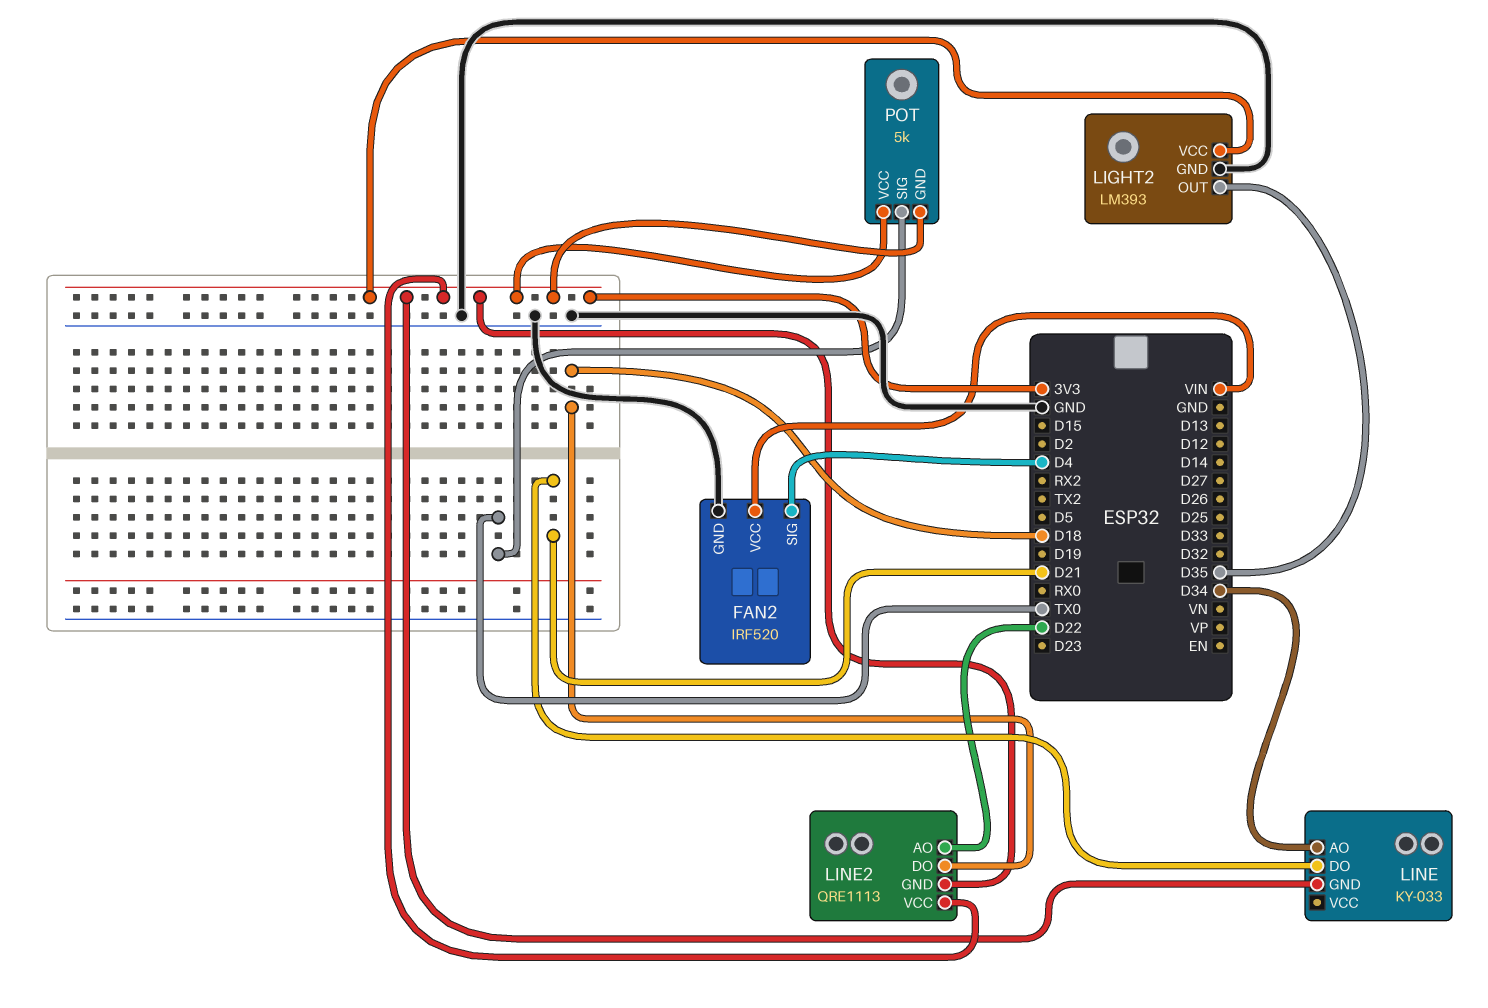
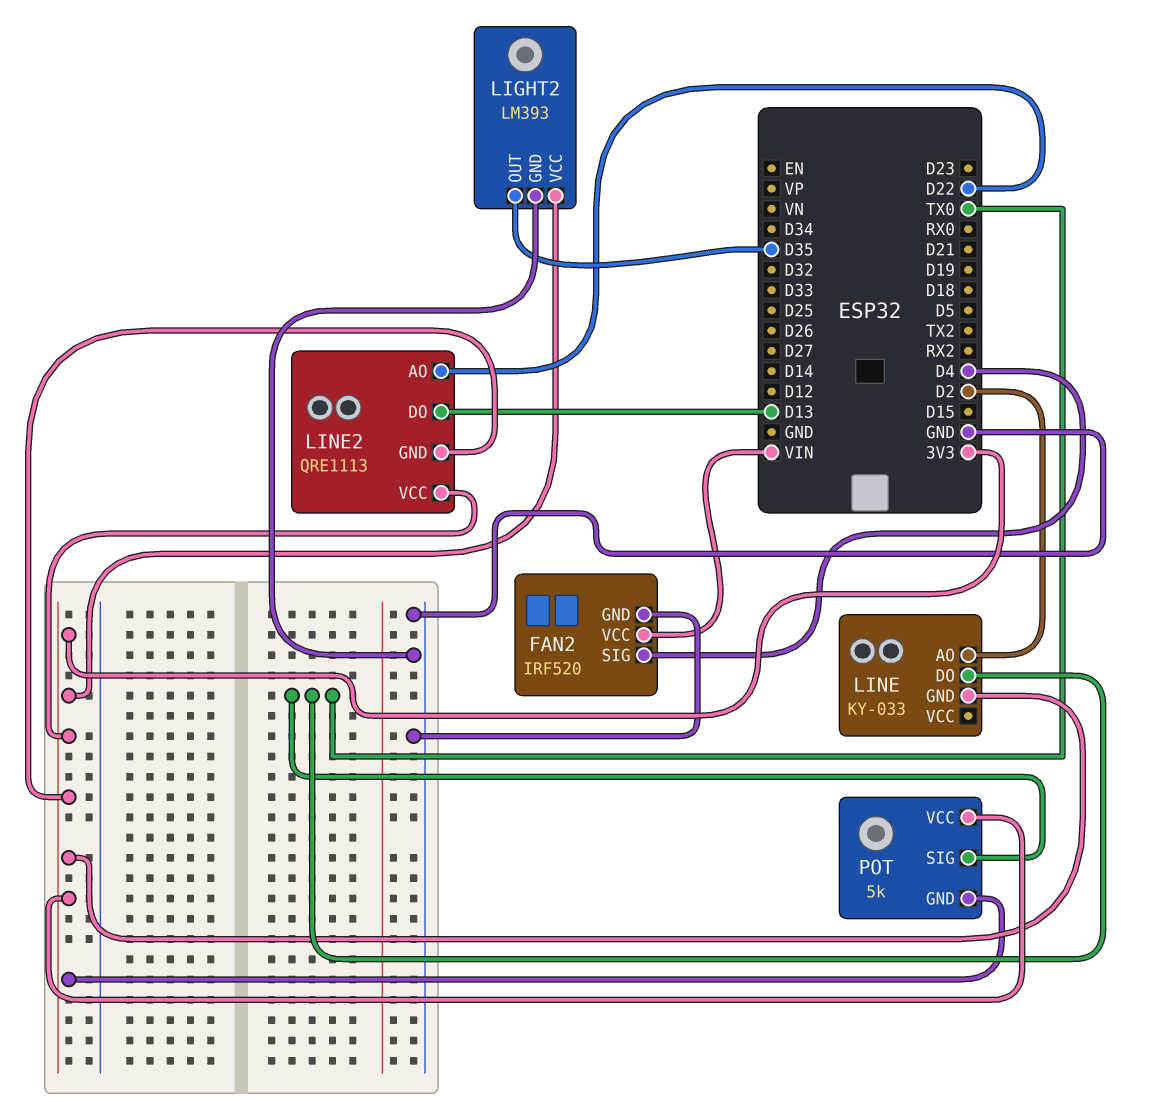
LINE pin AO: D34 -> D2
LINE pin DO: D21 -> TX0
LINE2 pin DO: D18 -> D13

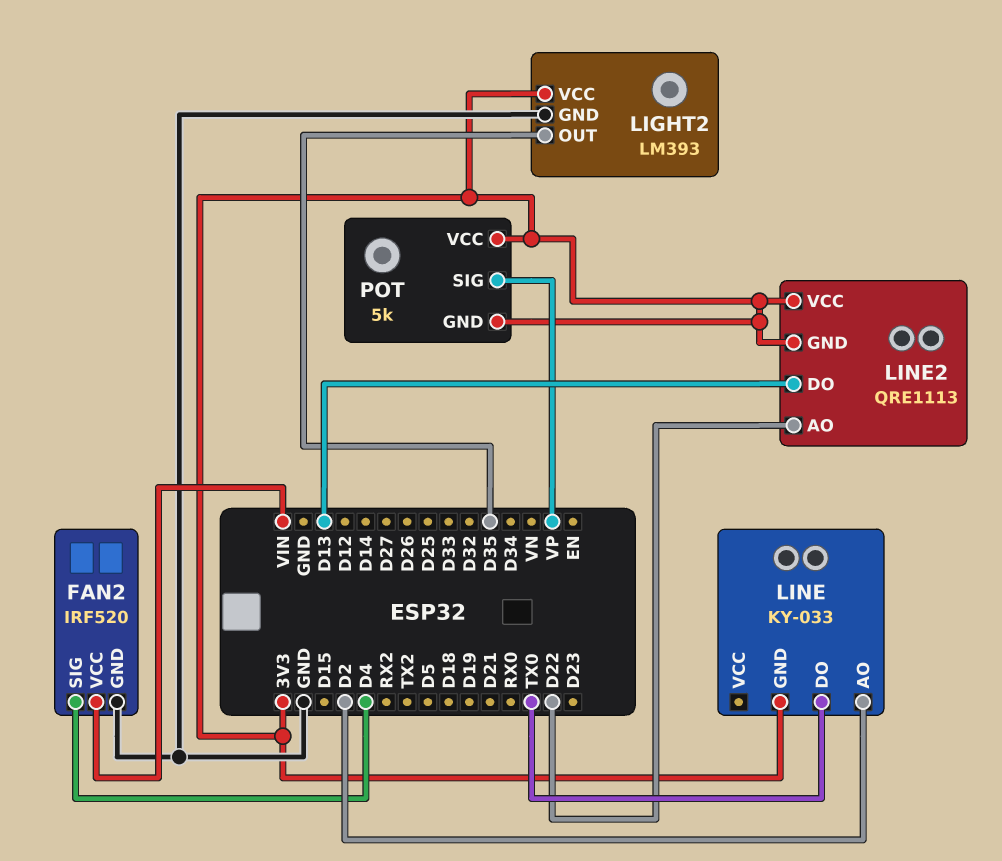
POT pin SIG: TX0 -> VP

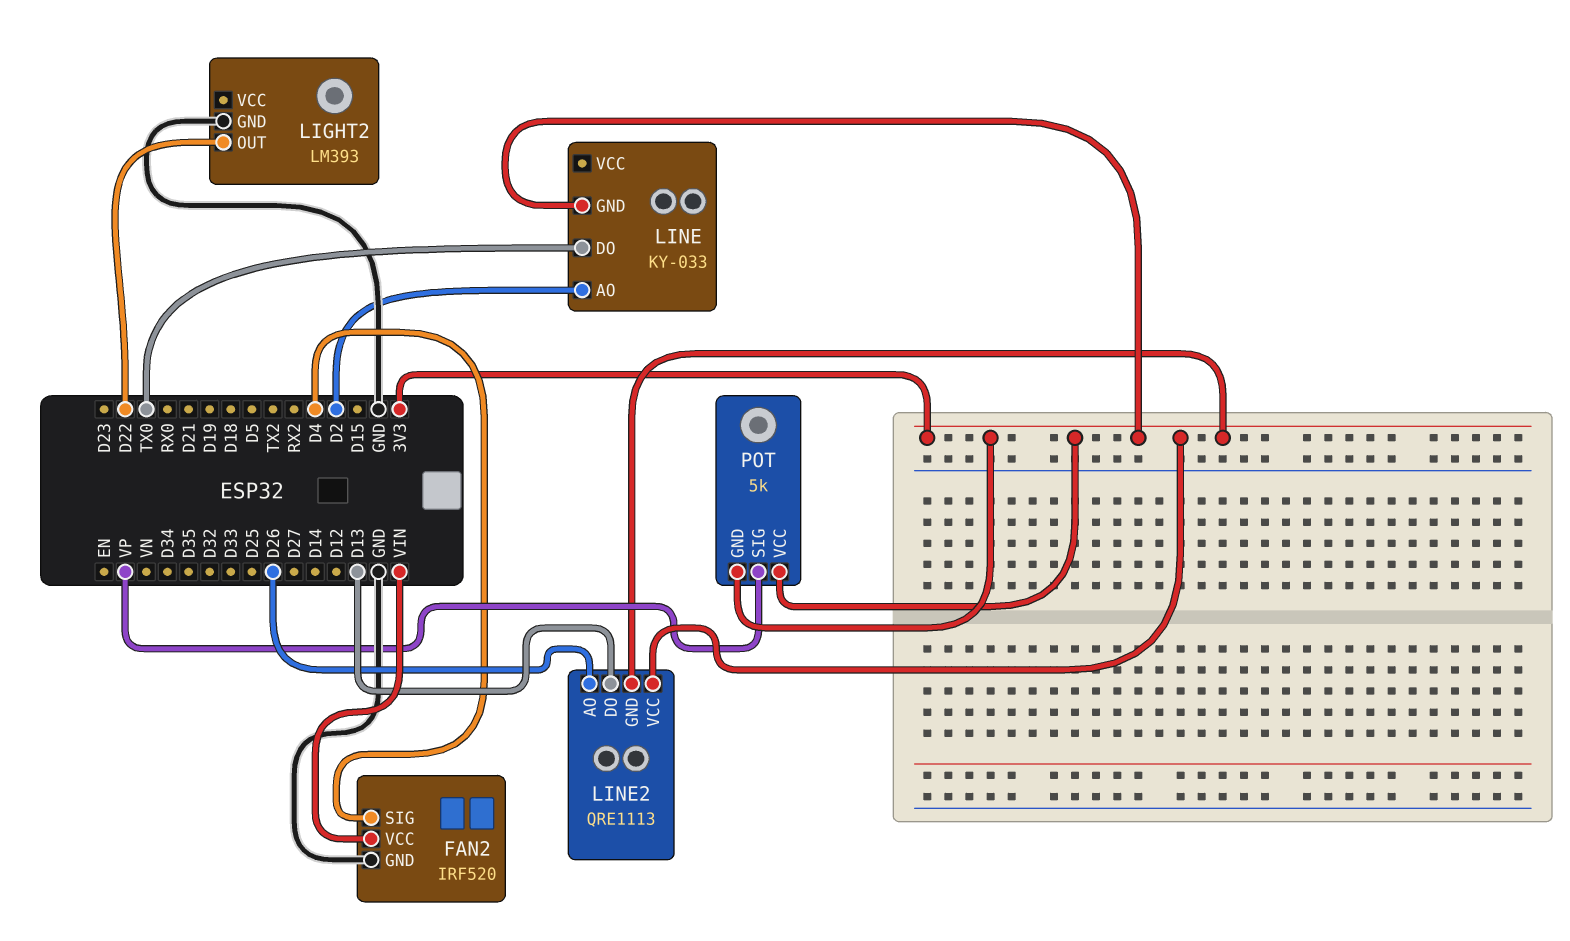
LIGHT2 pin OUT: D35 -> D22
LIGHT2 pin VCC: 3V3 -> none
LINE2 pin AO: D22 -> D26

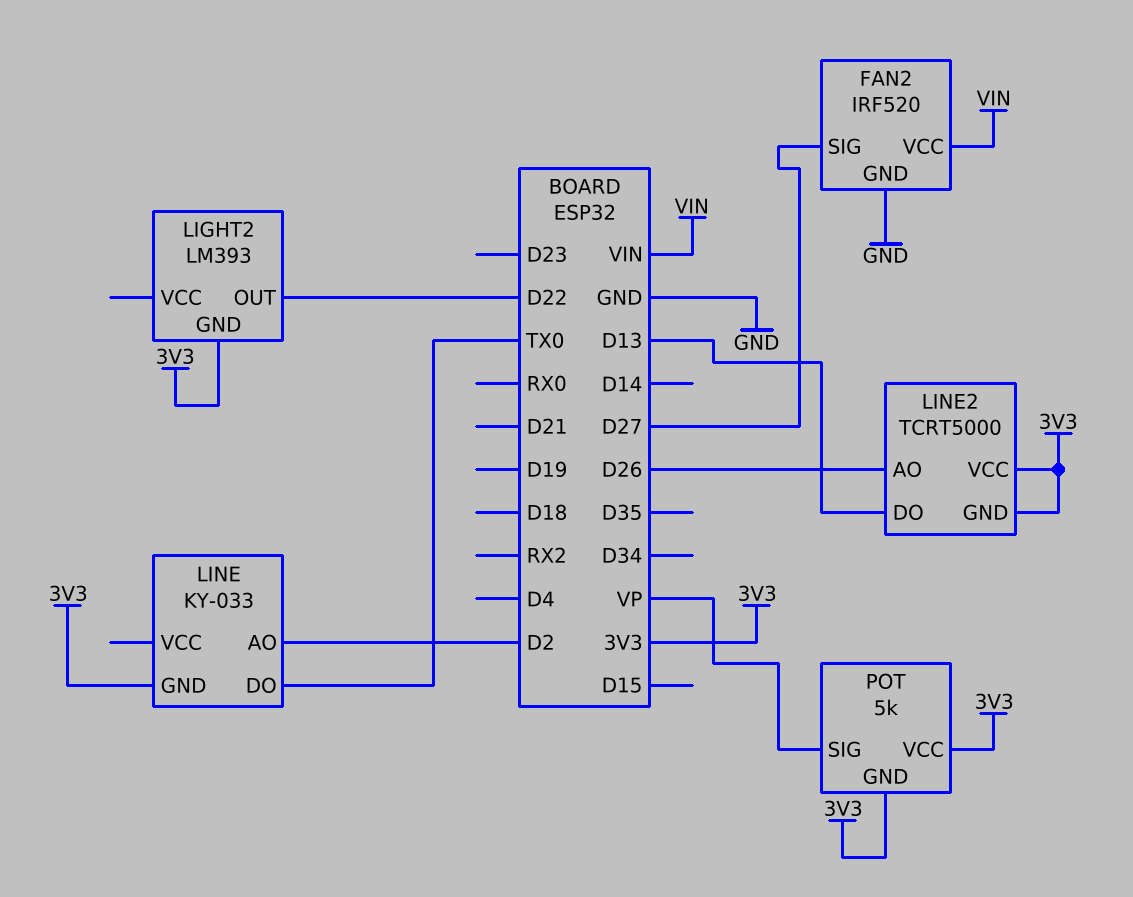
FAN2 pin SIG: D4 -> D27
LIGHT2 pin GND: GND -> 3V3
LINE2: QRE1113 -> TCRT5000

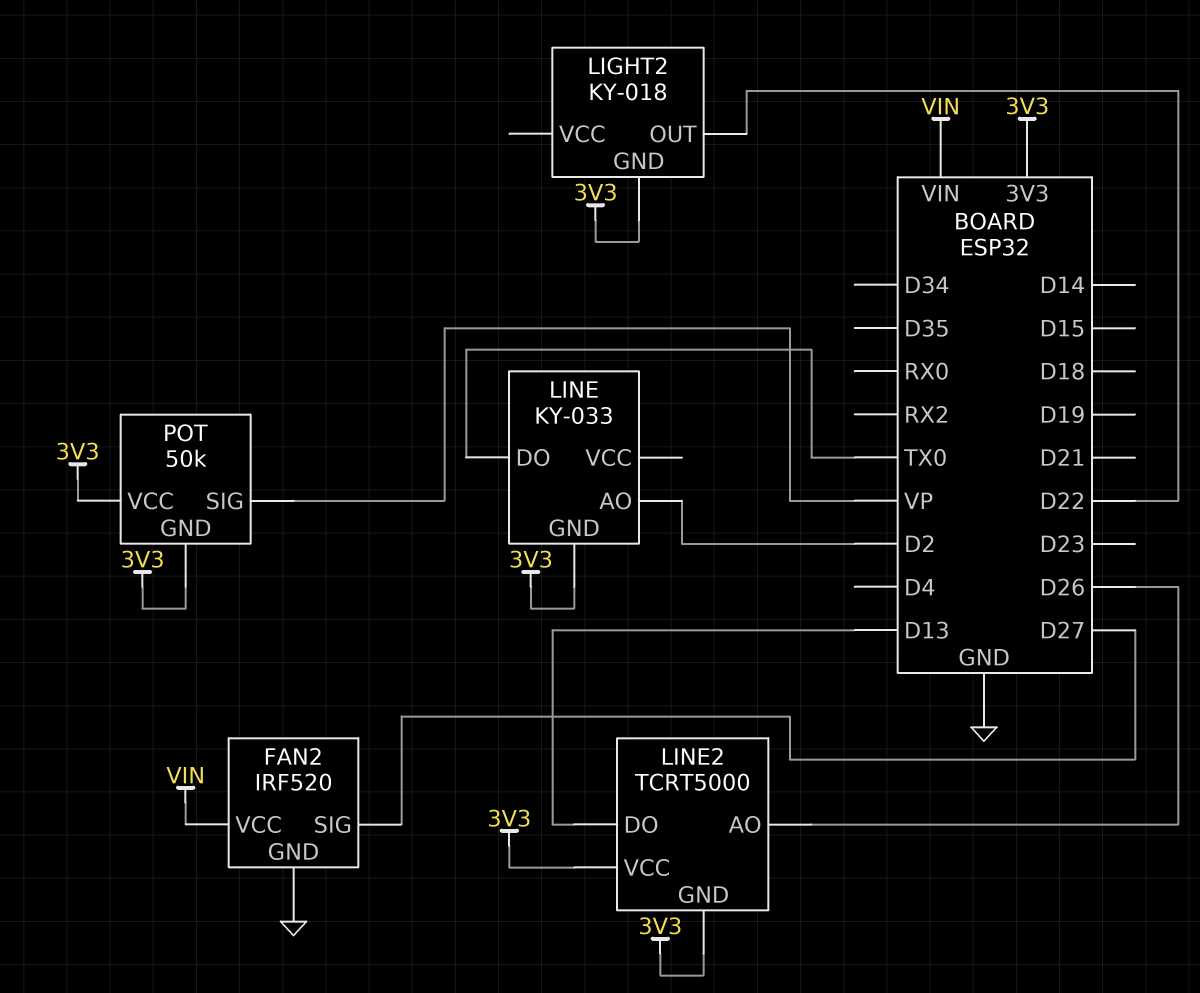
LIGHT2: LM393 -> KY-018
POT: 5k -> 50k

